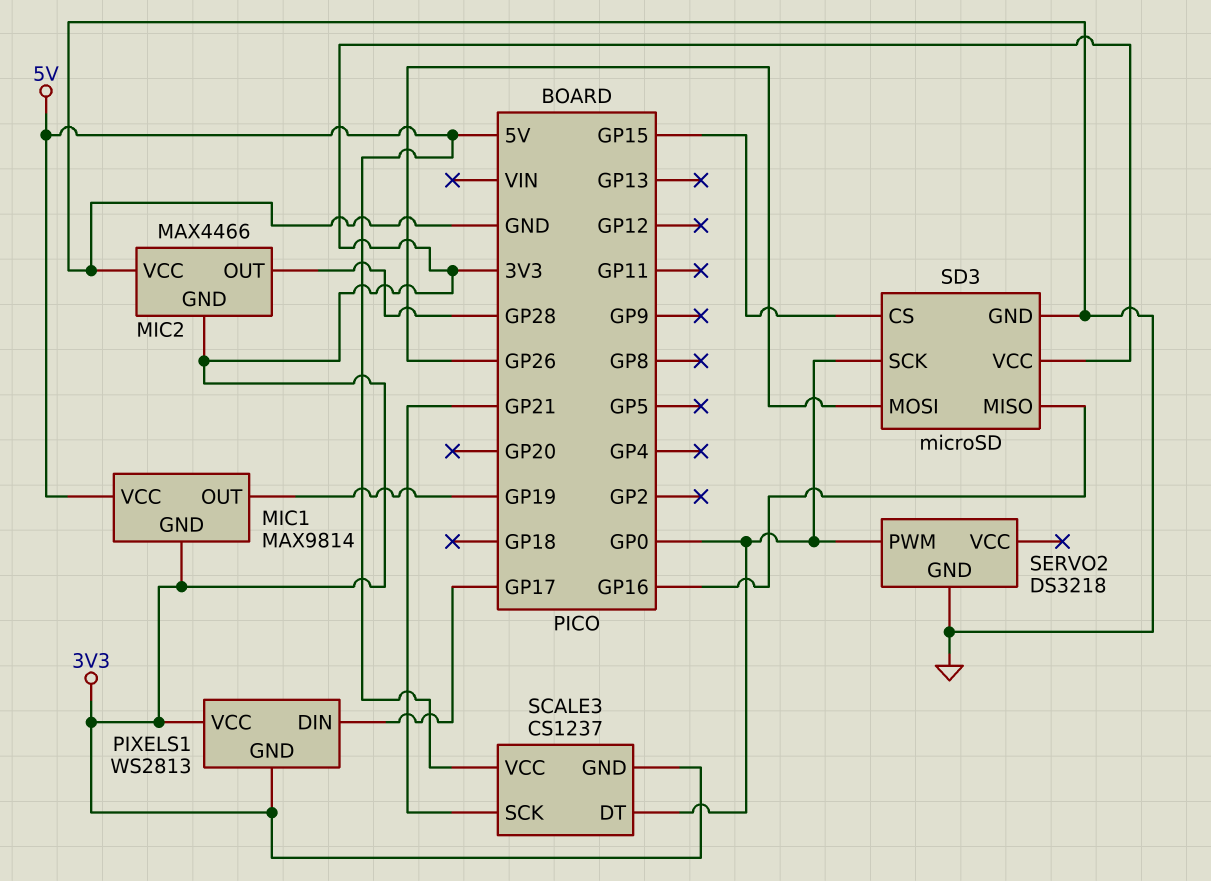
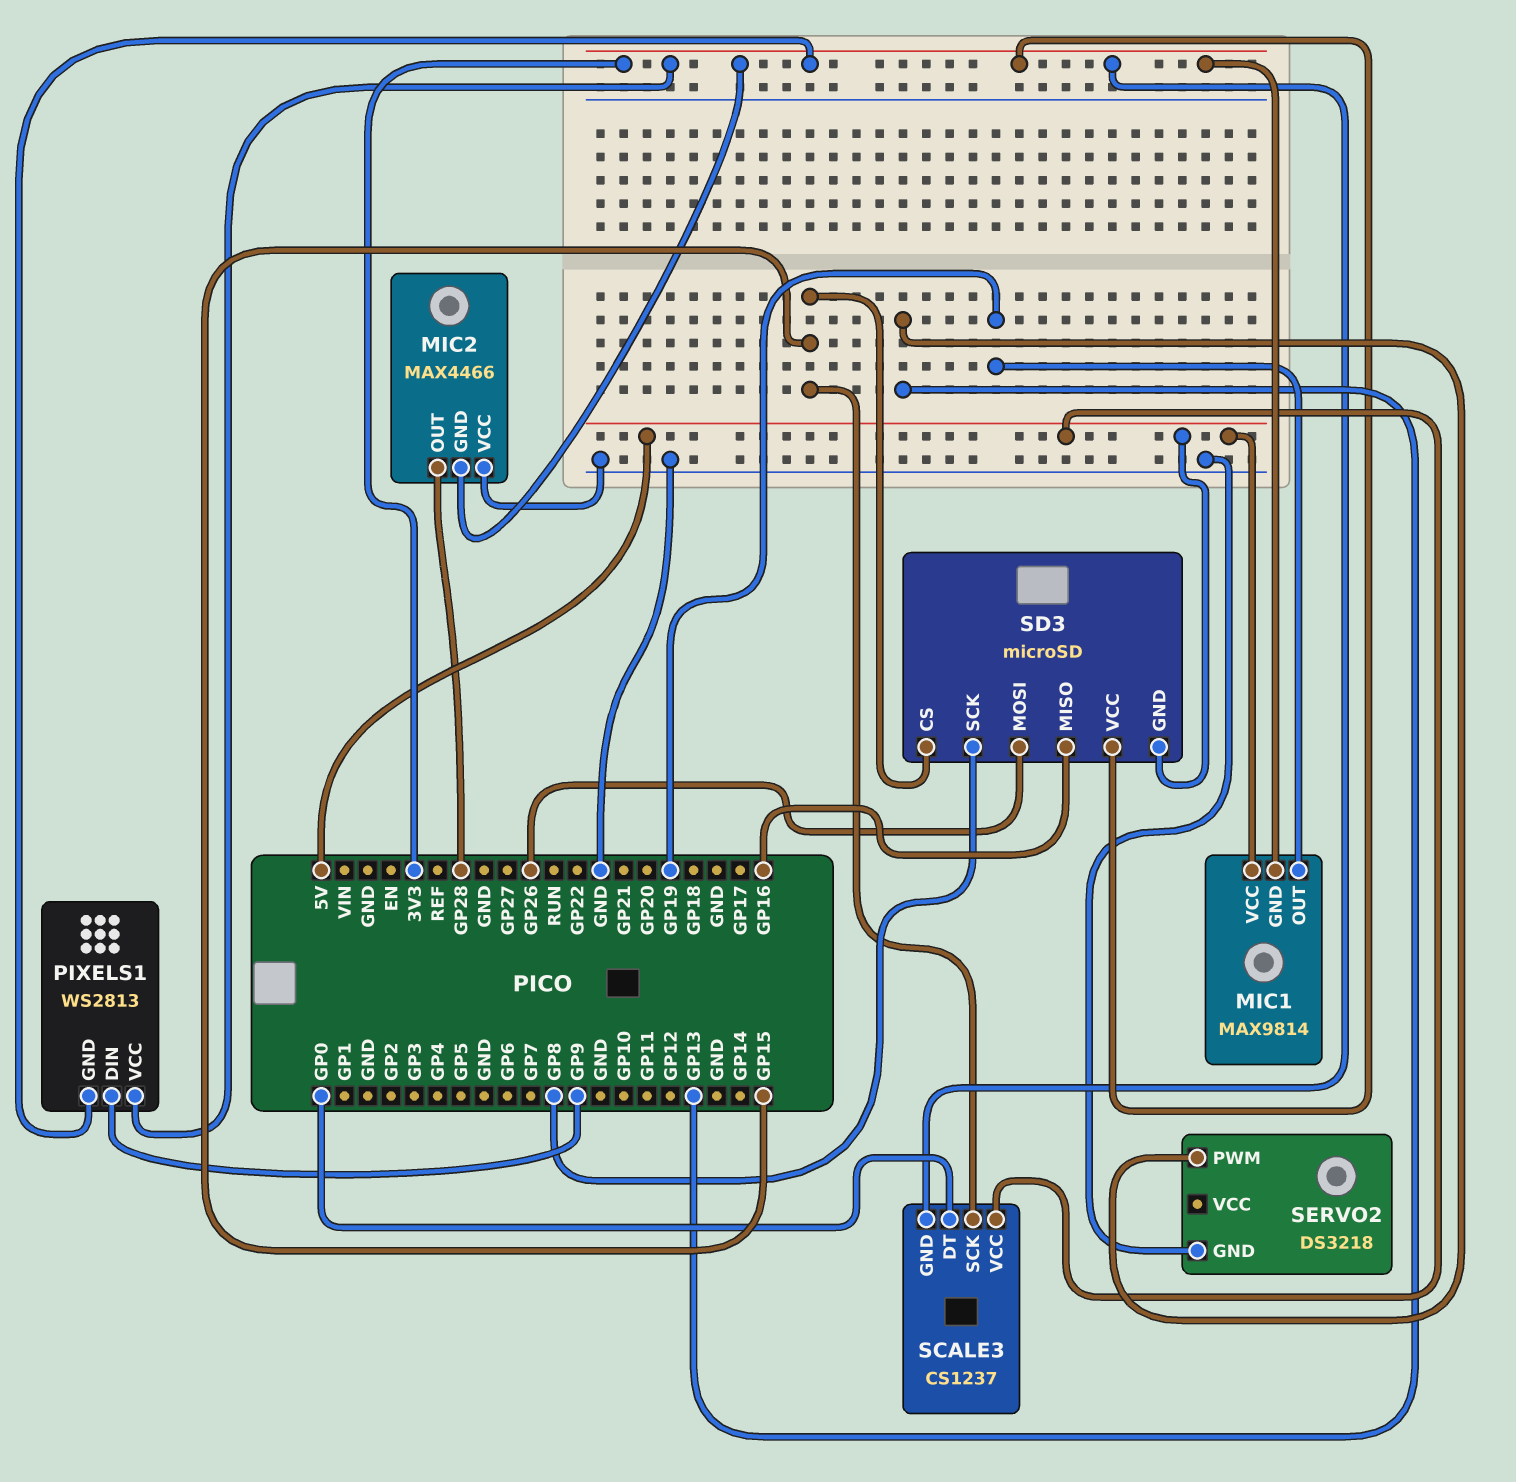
PIXELS1 pin DIN: GP17 -> GP9
SCALE3 pin SCK: GP21 -> GP15
SD3 pin GND: GND -> 5V
SD3 pin SCK: GP0 -> GP8
SERVO2 pin PWM: GP0 -> GP13

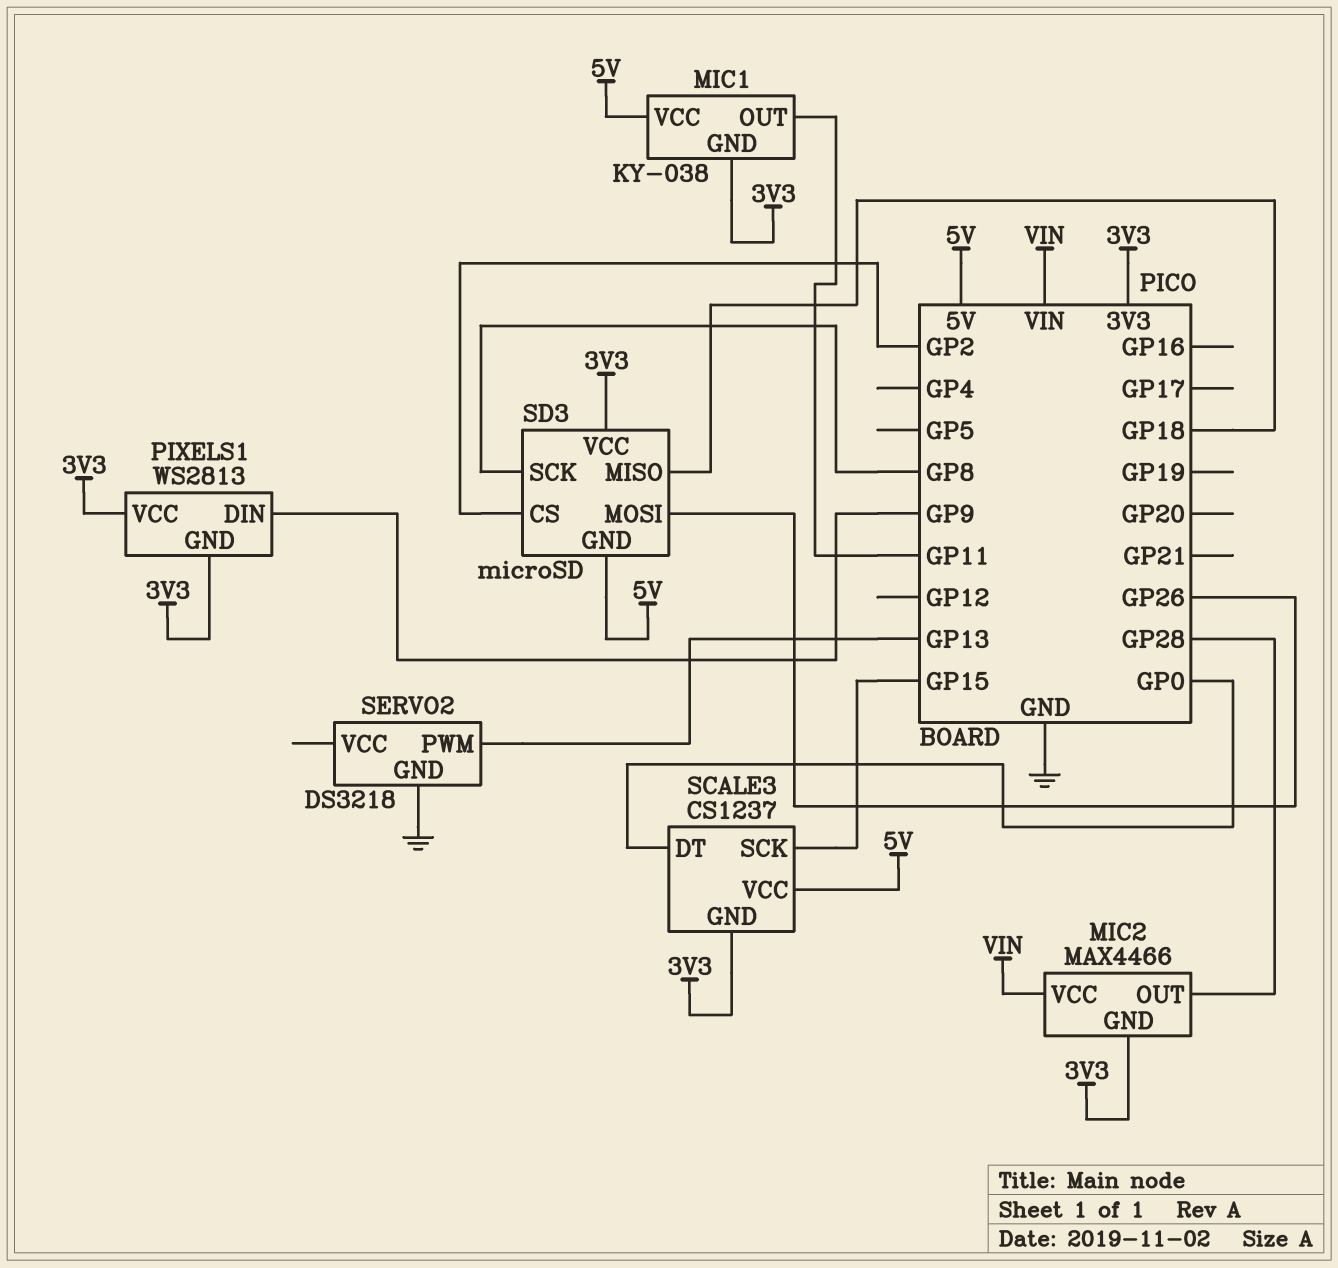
MIC1: MAX9814 -> KY-038
MIC1 pin OUT: GP19 -> GP11
MIC2 pin VCC: GND -> VIN
SD3 pin CS: GP15 -> GP2
SD3 pin MISO: GP16 -> GP18

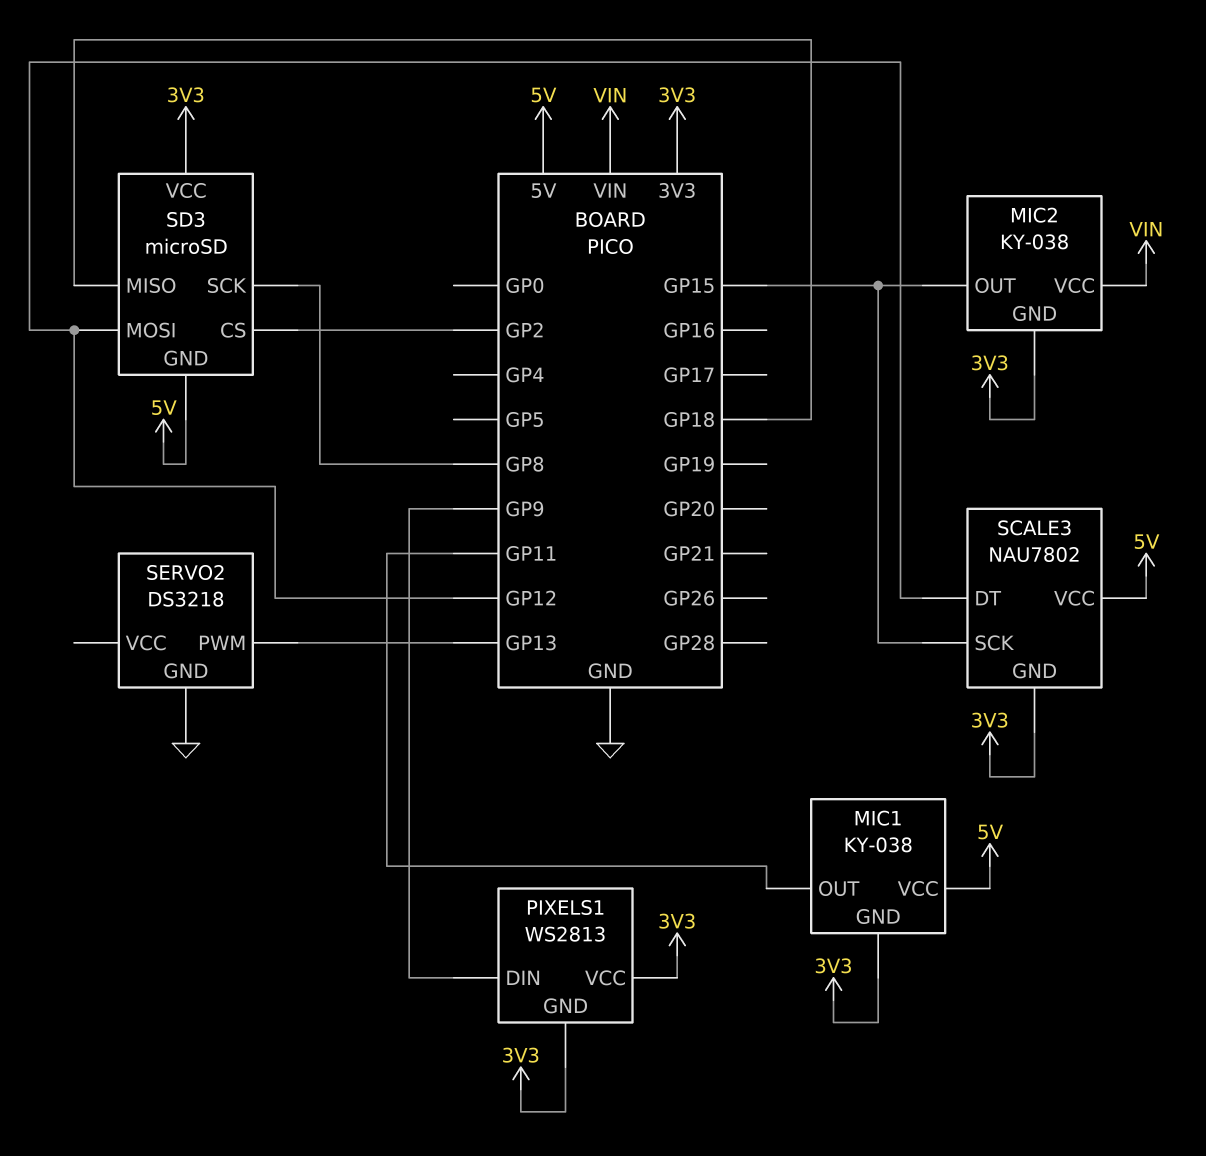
MIC2: MAX4466 -> KY-038
MIC2 pin OUT: GP28 -> GP15
SCALE3: CS1237 -> NAU7802
SCALE3 pin DT: GP0 -> GP12
SD3 pin MOSI: GP26 -> GP12

